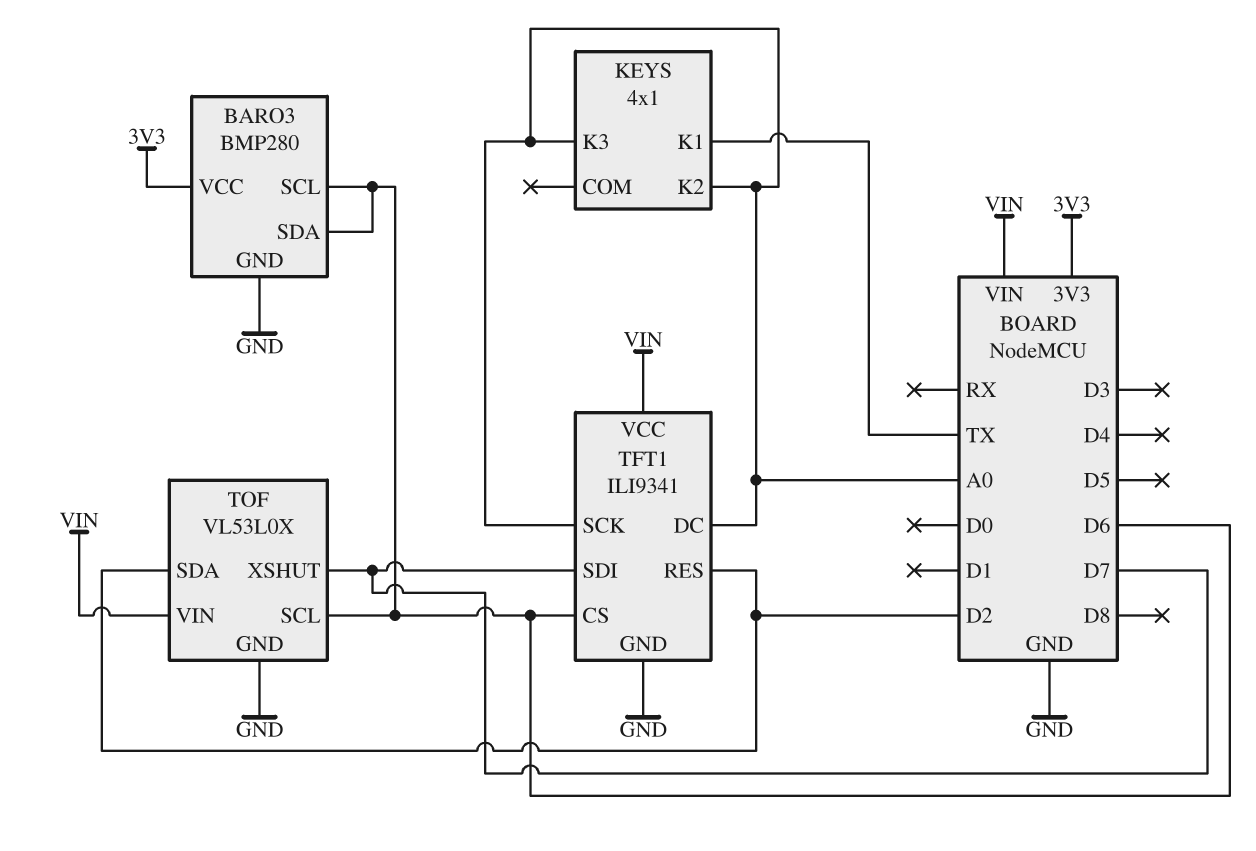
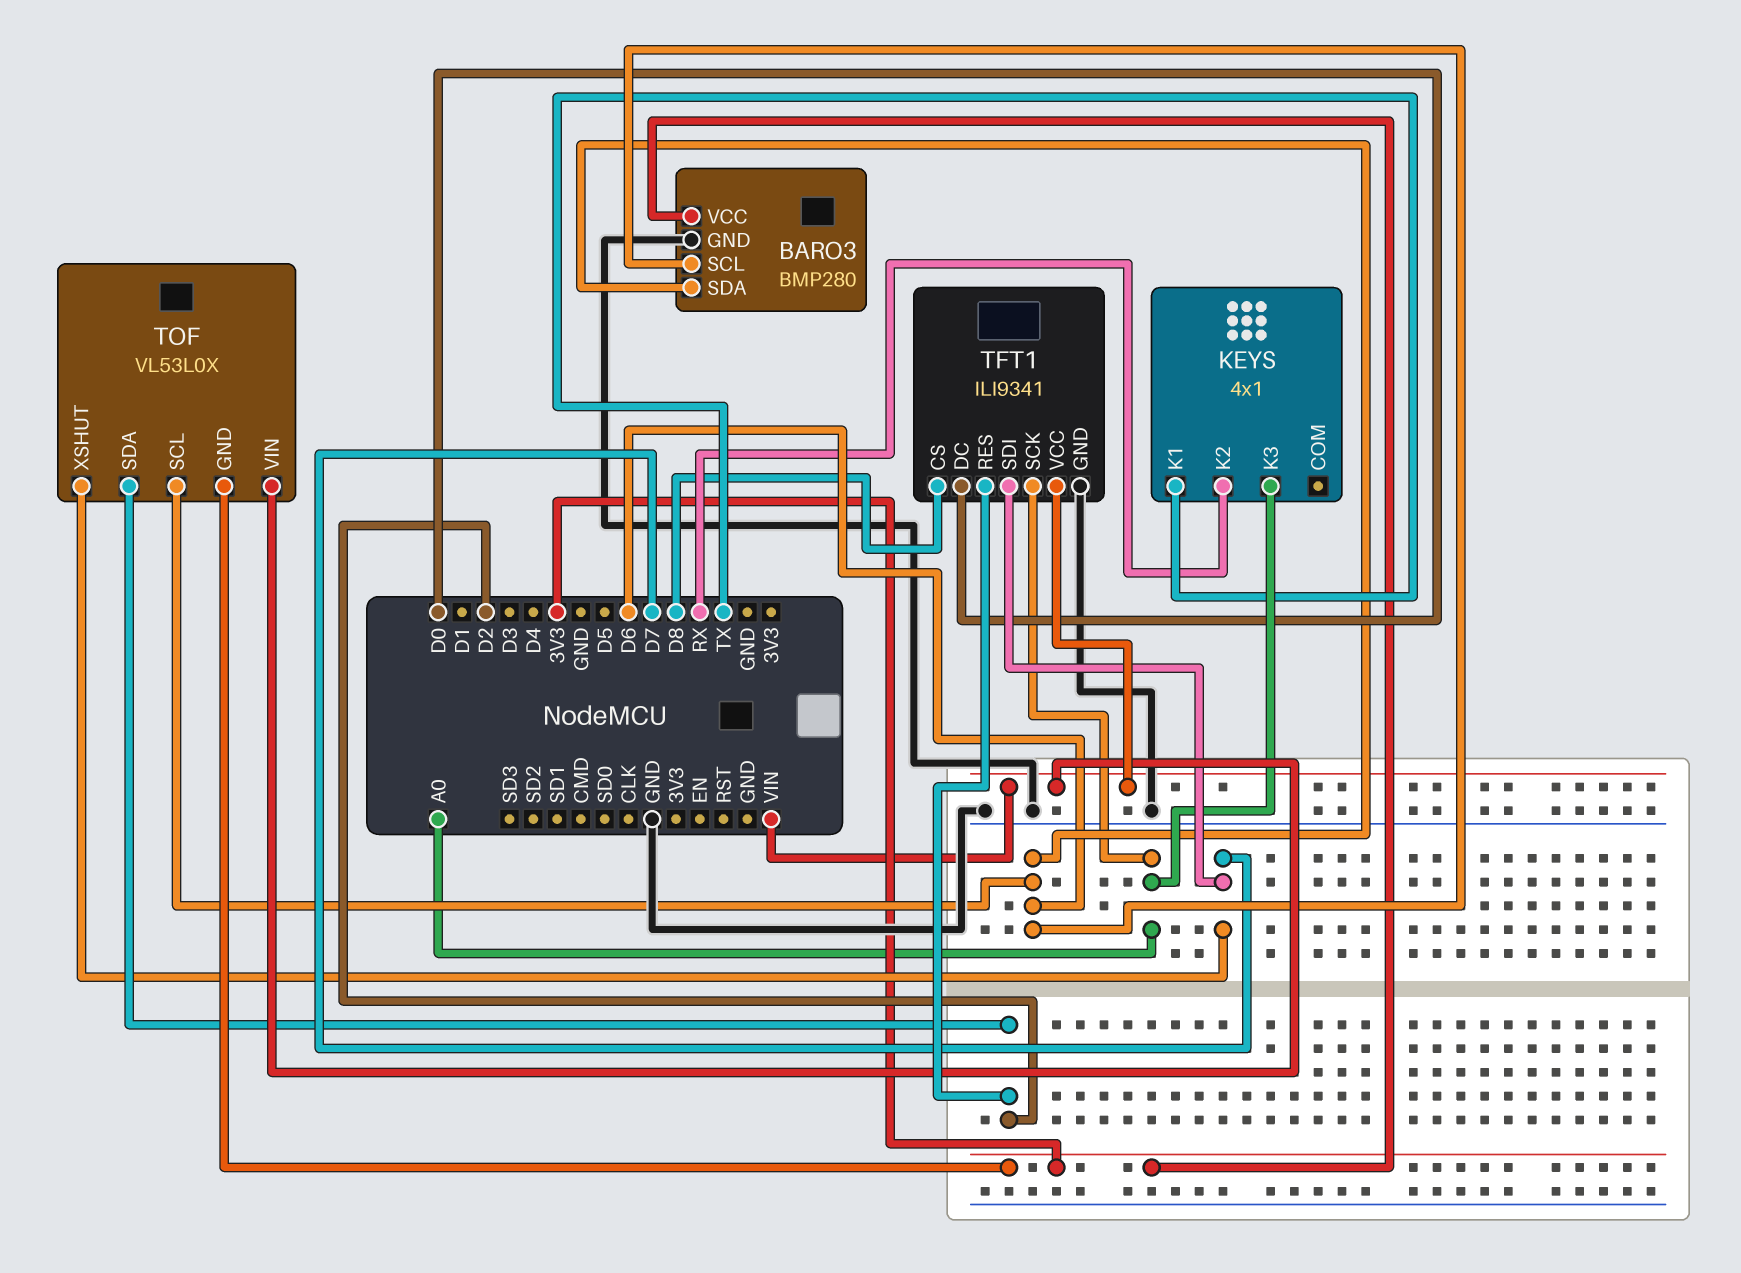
KEYS pin K2: A0 -> RX
TFT1 pin CS: D6 -> D8
TFT1 pin DC: A0 -> D0
TOF pin GND: GND -> 3V3

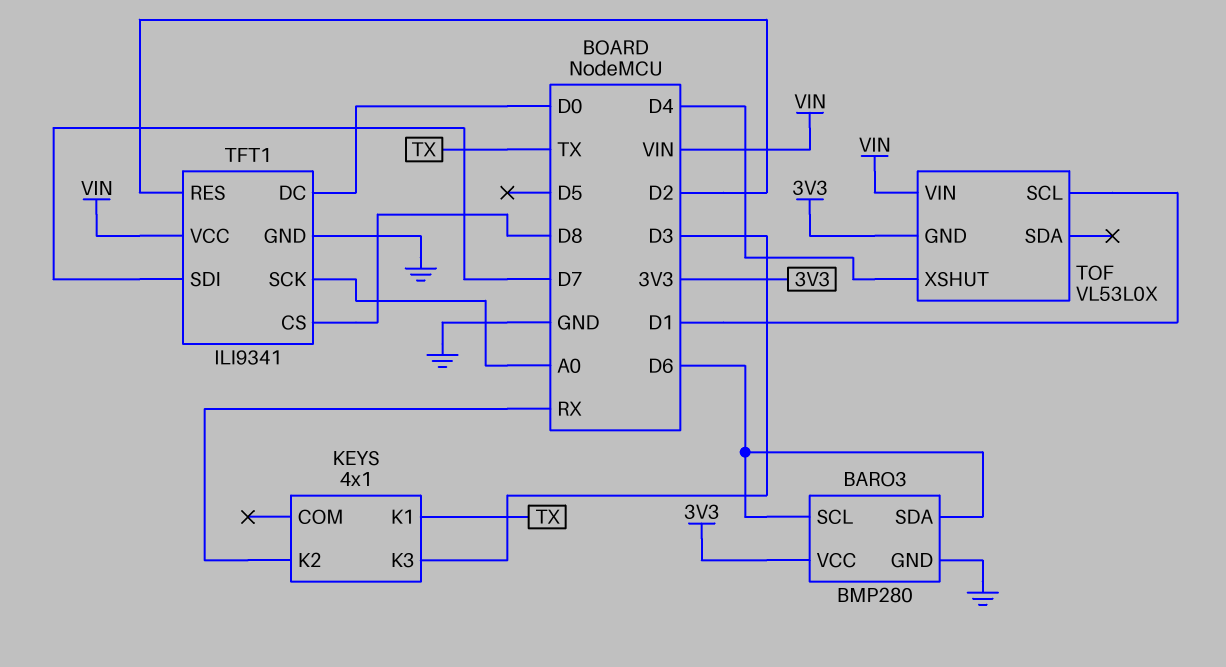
KEYS pin K3: A0 -> D3
TOF pin SCL: D6 -> D1
TOF pin SDA: D2 -> none
TOF pin XSHUT: D7 -> D4

